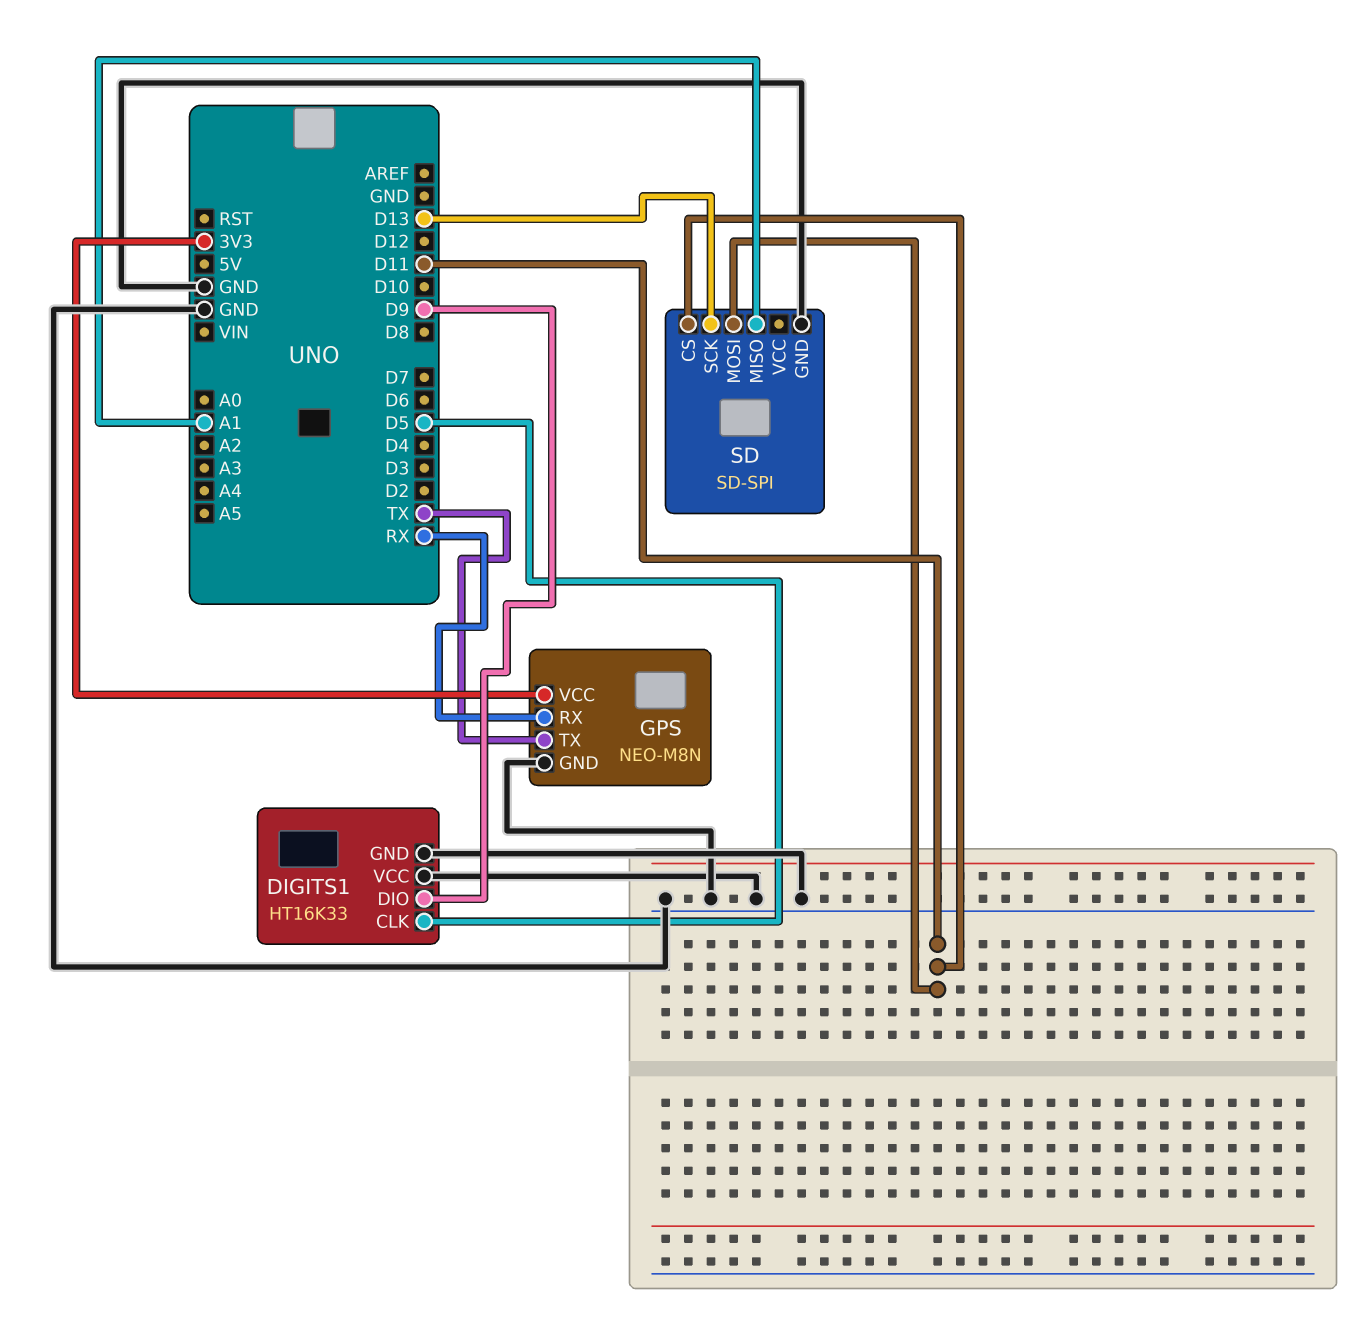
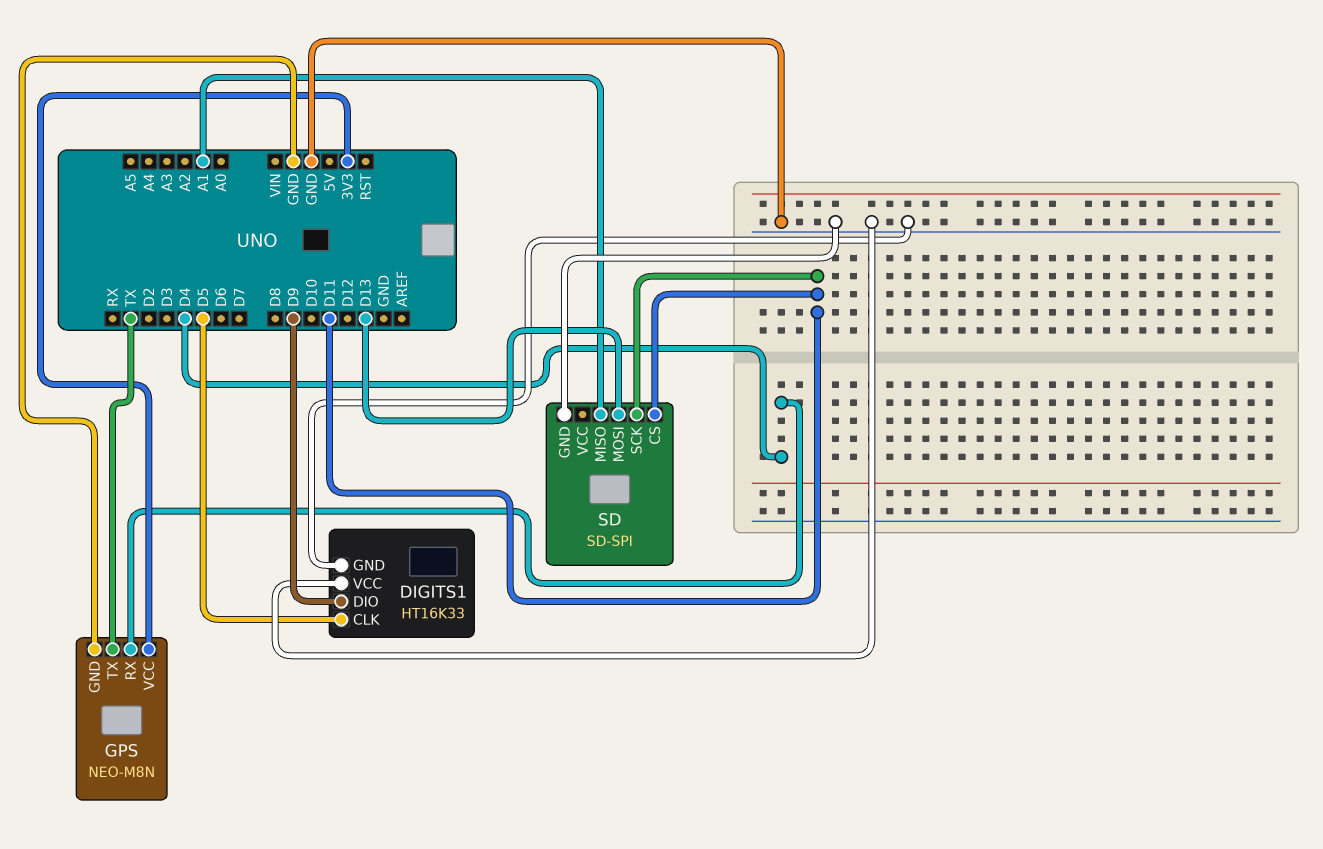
GPS pin RX: RX -> D4
SD pin MOSI: D11 -> D13
SD pin SCK: D13 -> D11

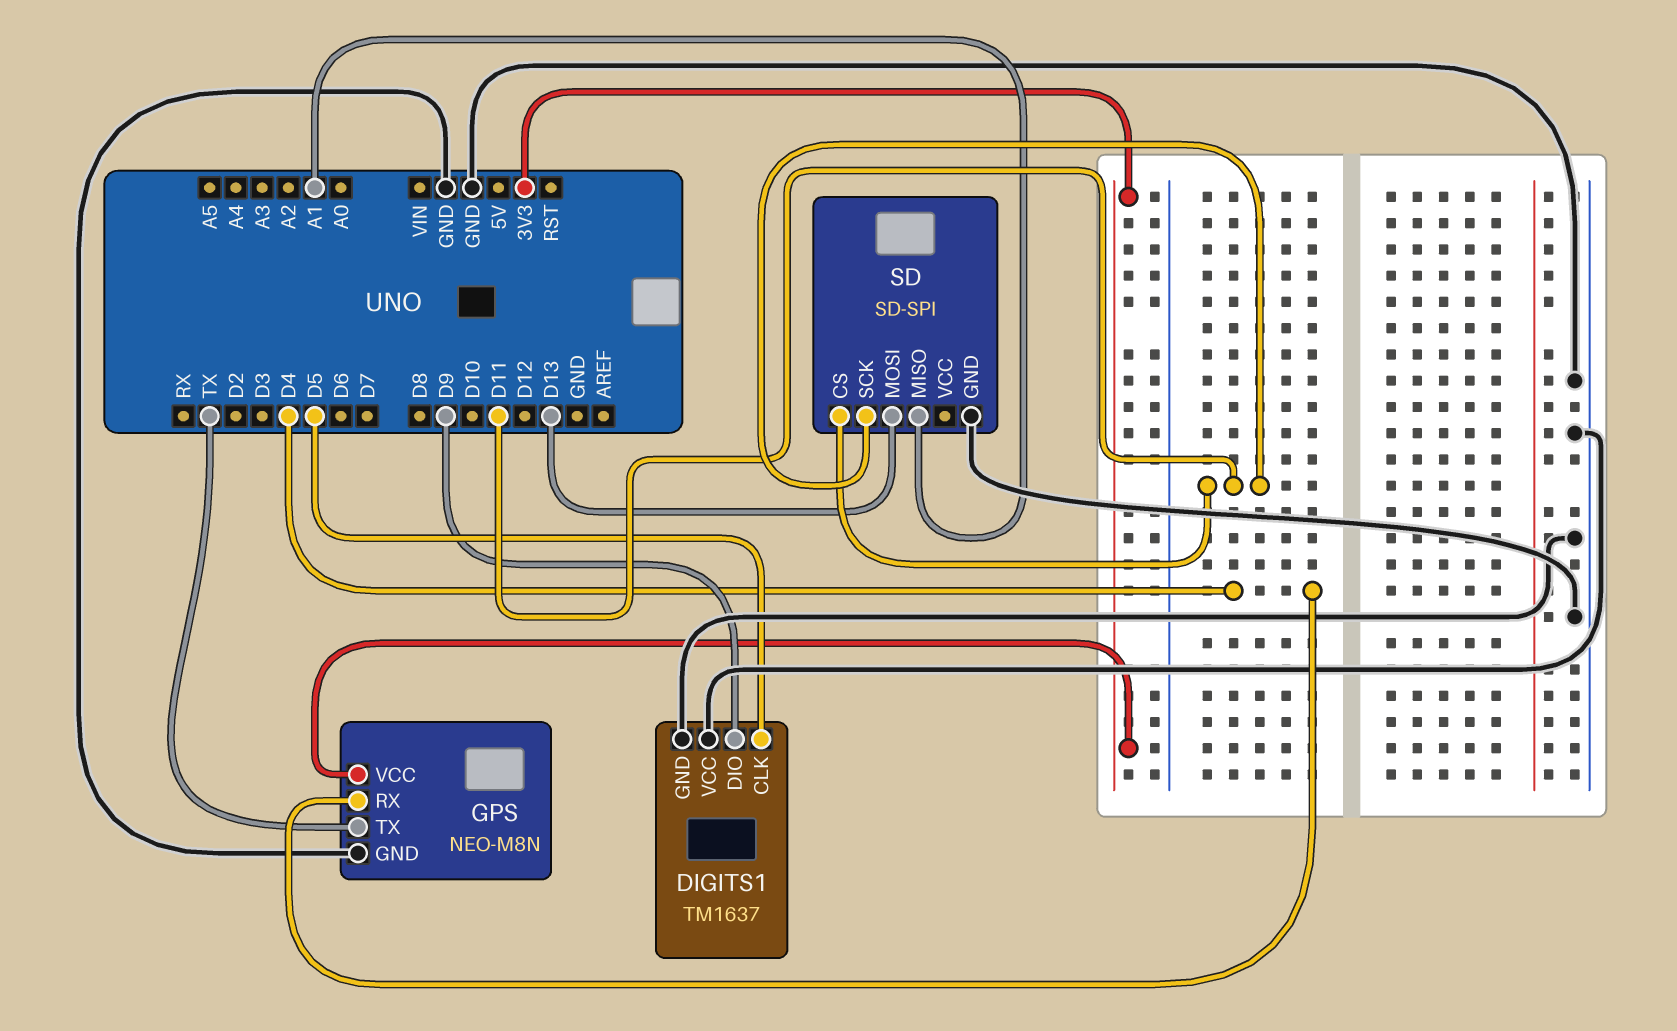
DIGITS1: HT16K33 -> TM1637

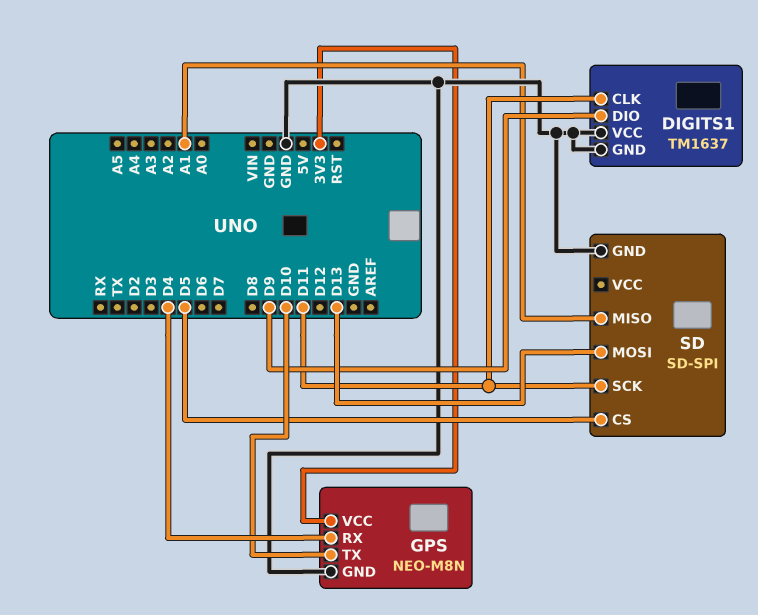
DIGITS1 pin CLK: D5 -> D11
GPS pin TX: TX -> D10
SD pin CS: D11 -> D5

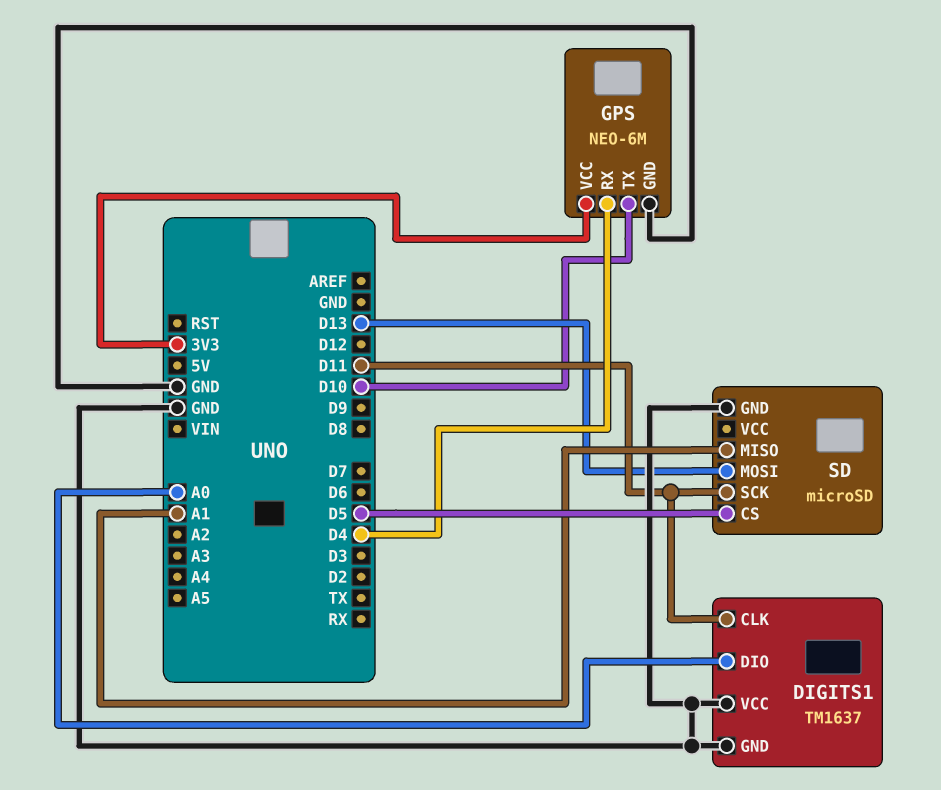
DIGITS1 pin DIO: D9 -> A0
GPS: NEO-M8N -> NEO-6M
SD: SD-SPI -> microSD

